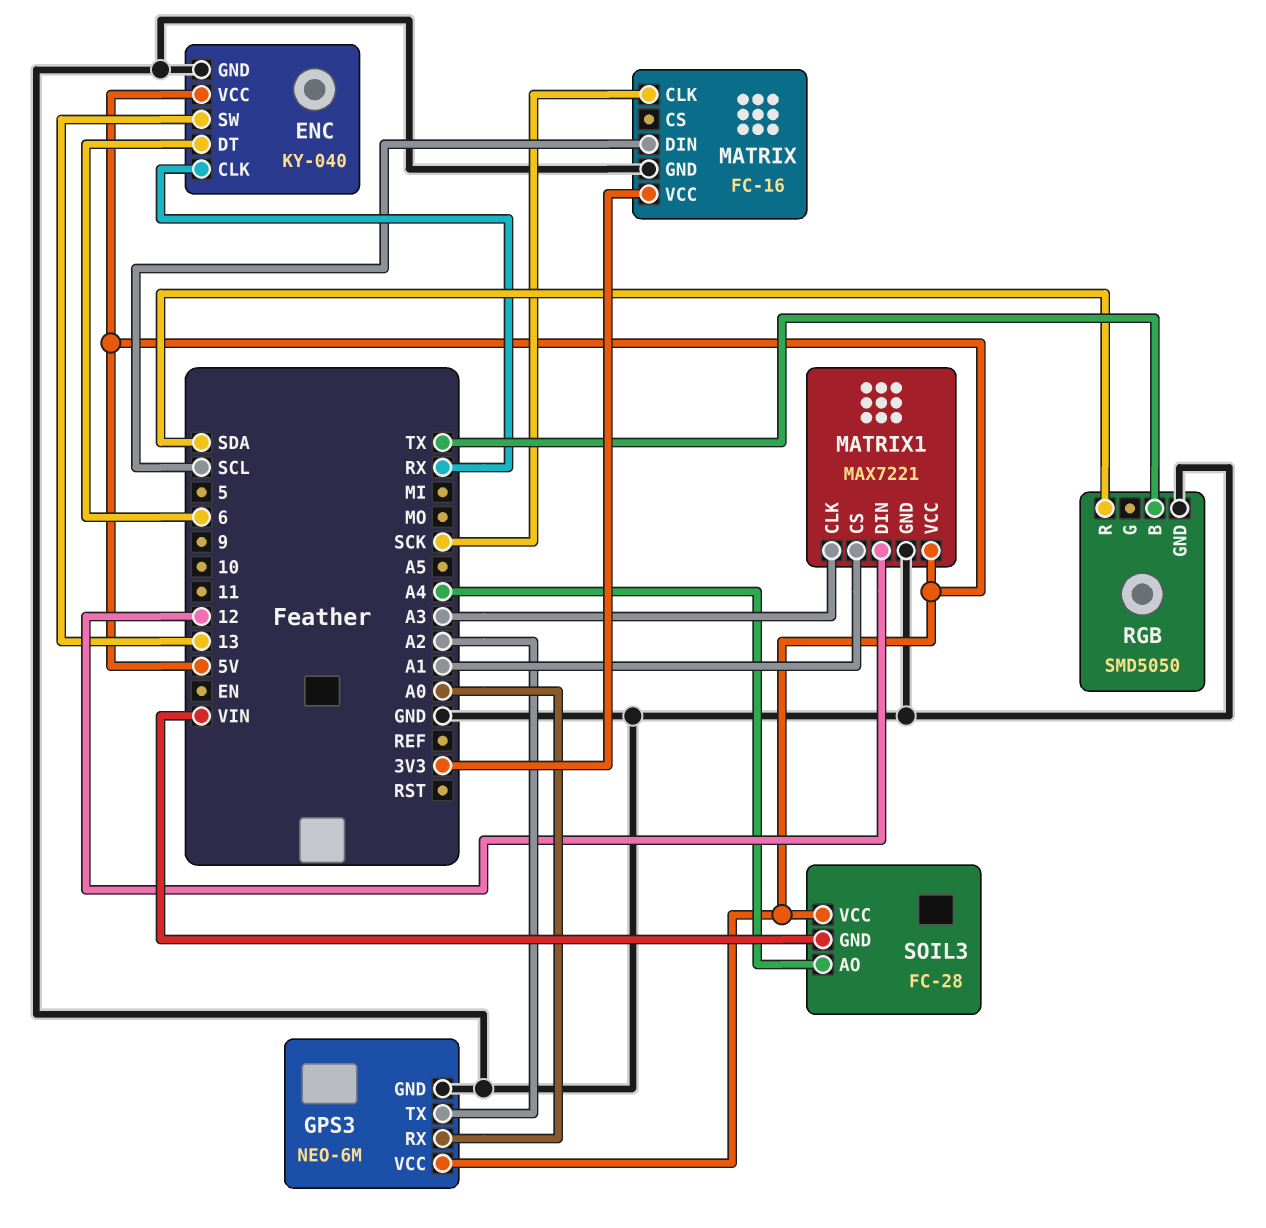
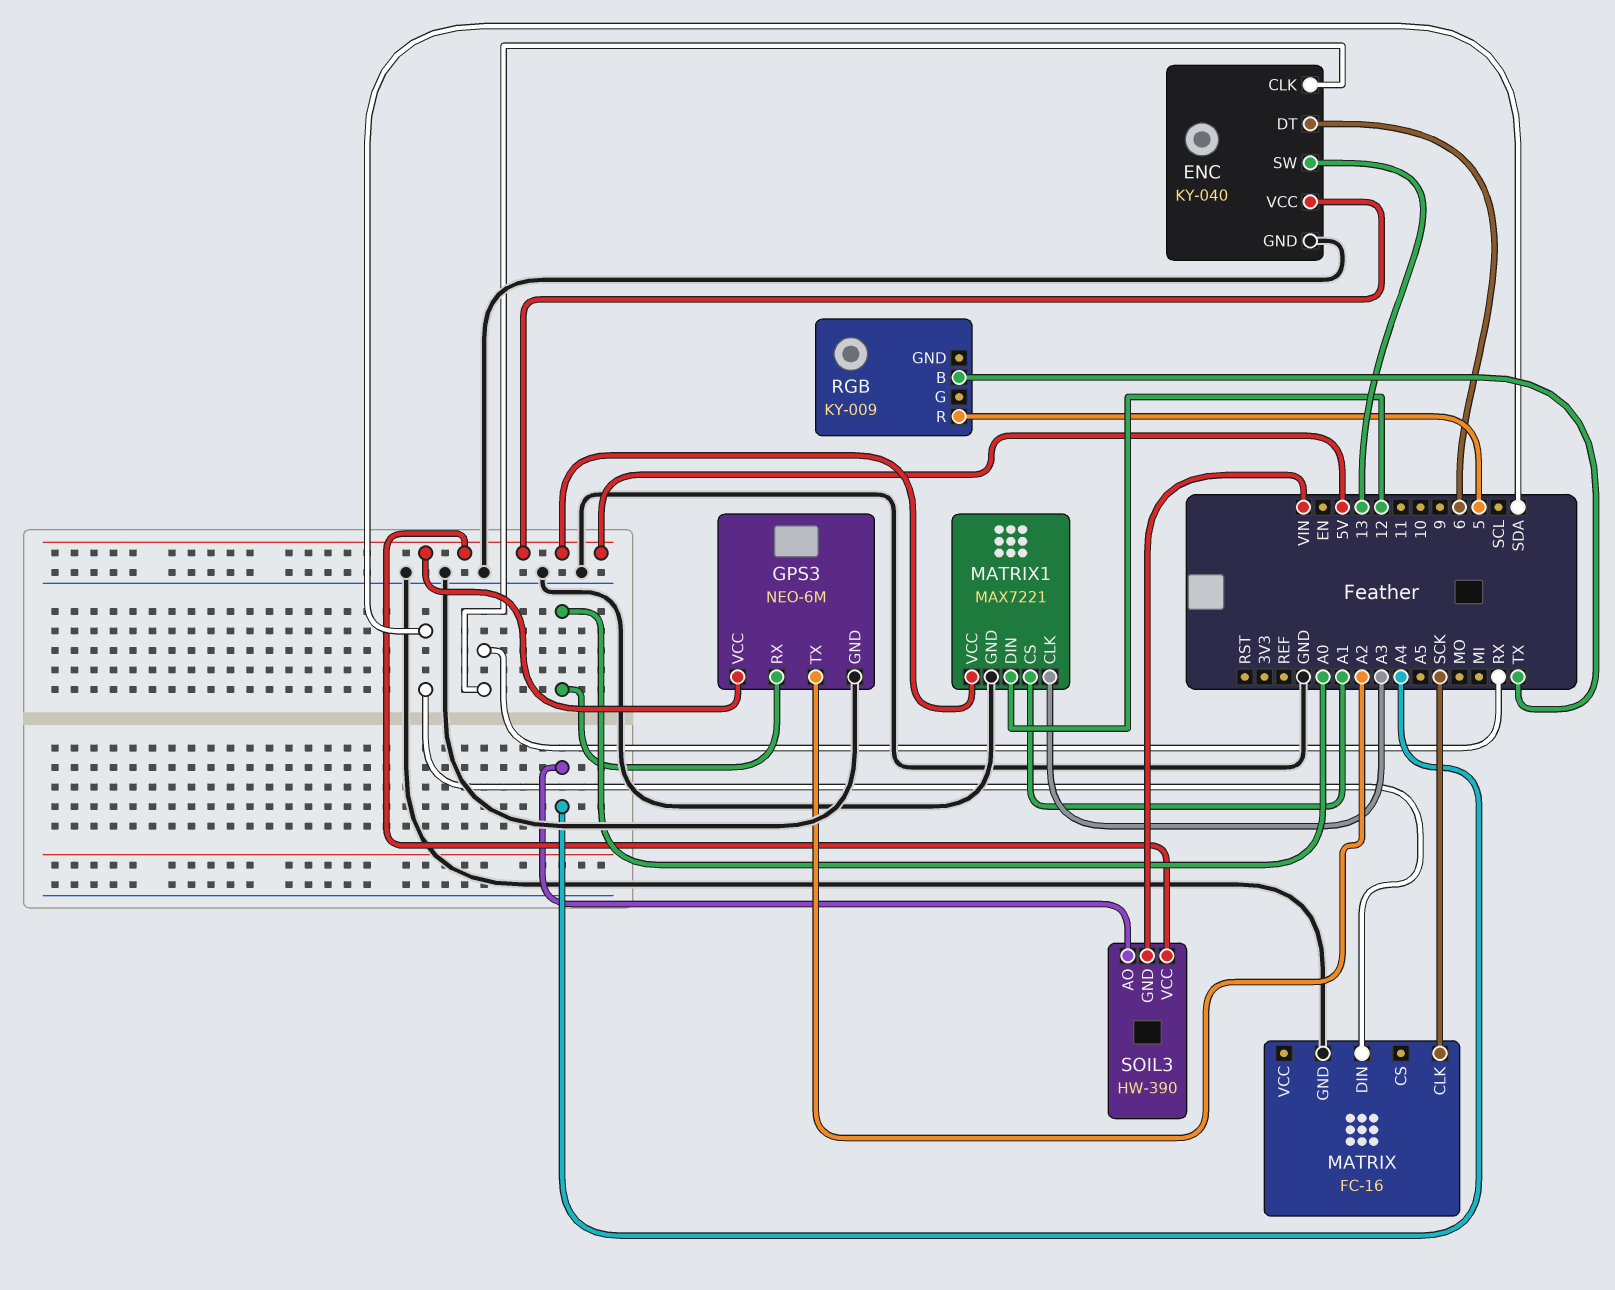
MATRIX pin DIN: SCL -> SDA
MATRIX pin VCC: 3V3 -> none
RGB: SMD5050 -> KY-009
RGB pin GND: GND -> none
RGB pin R: SDA -> 5
SOIL3: FC-28 -> HW-390

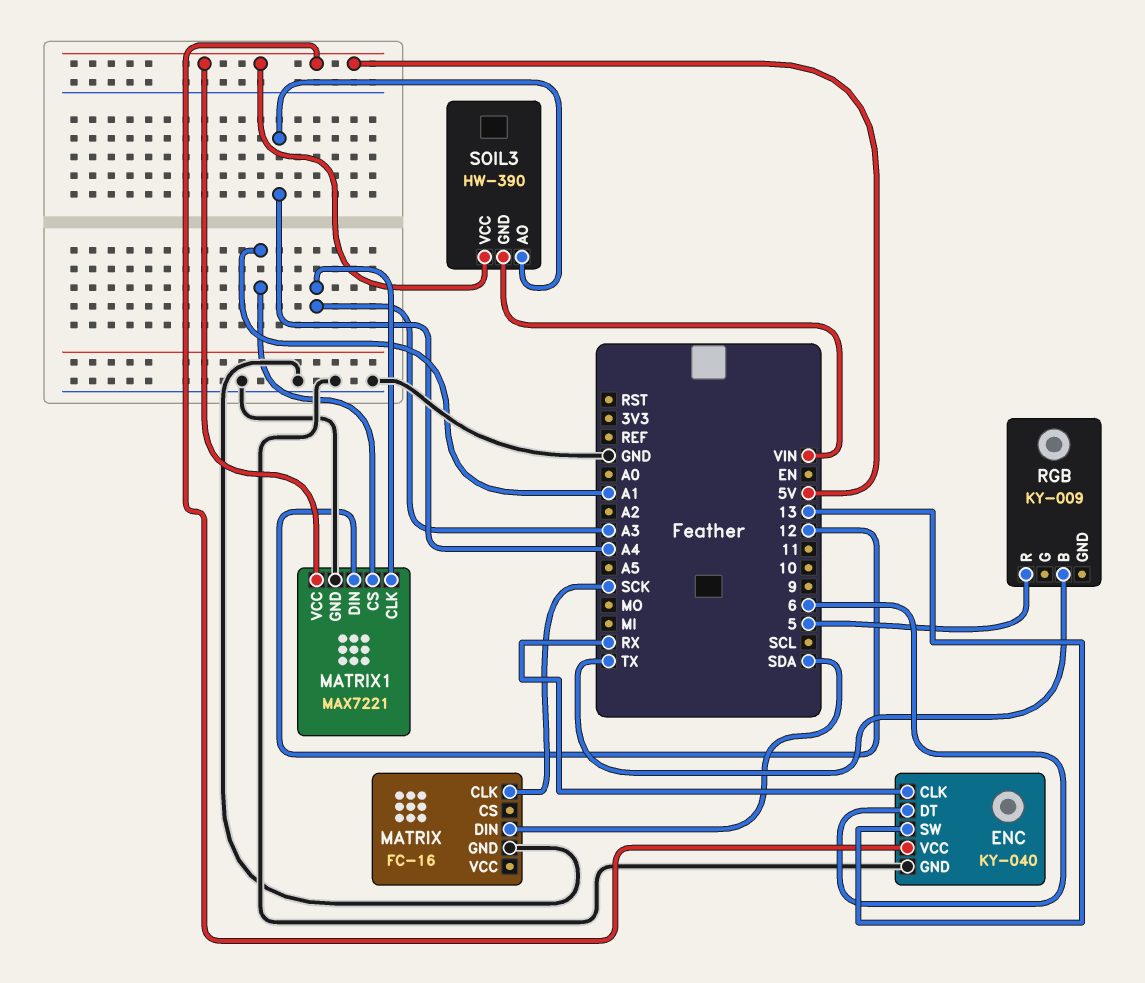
GPS3: NEO-6M -> none
GPS3 pin GND: GND -> none
GPS3 pin RX: A0 -> none
GPS3 pin TX: A2 -> none
GPS3 pin VCC: 5V -> none

